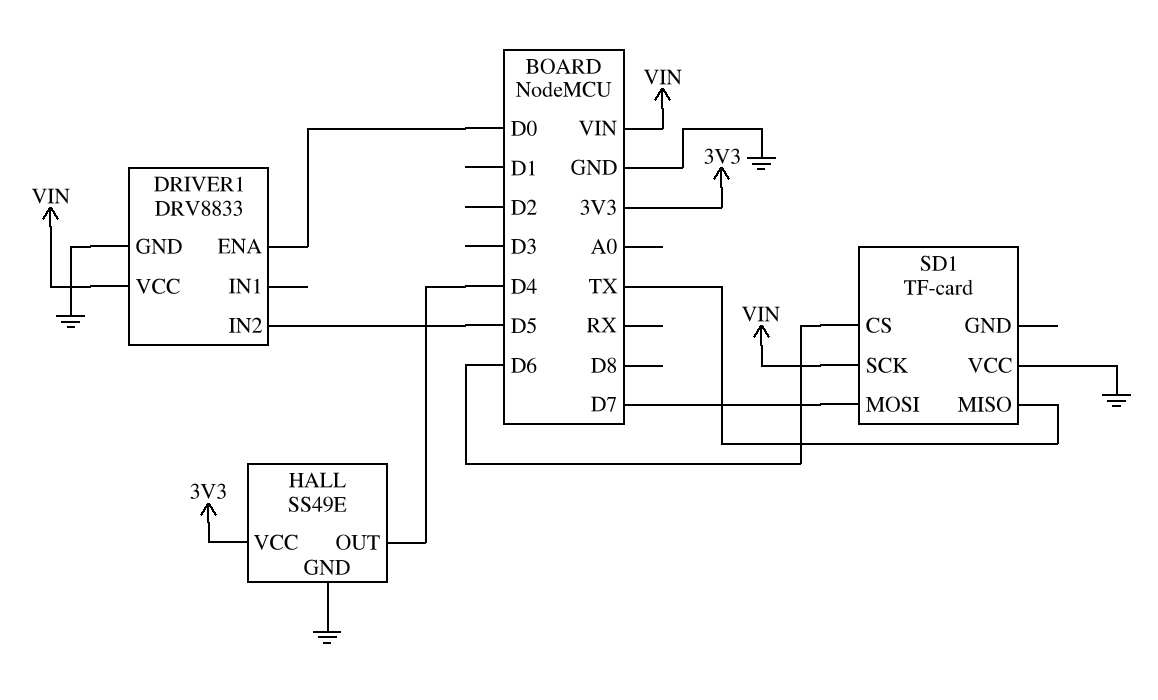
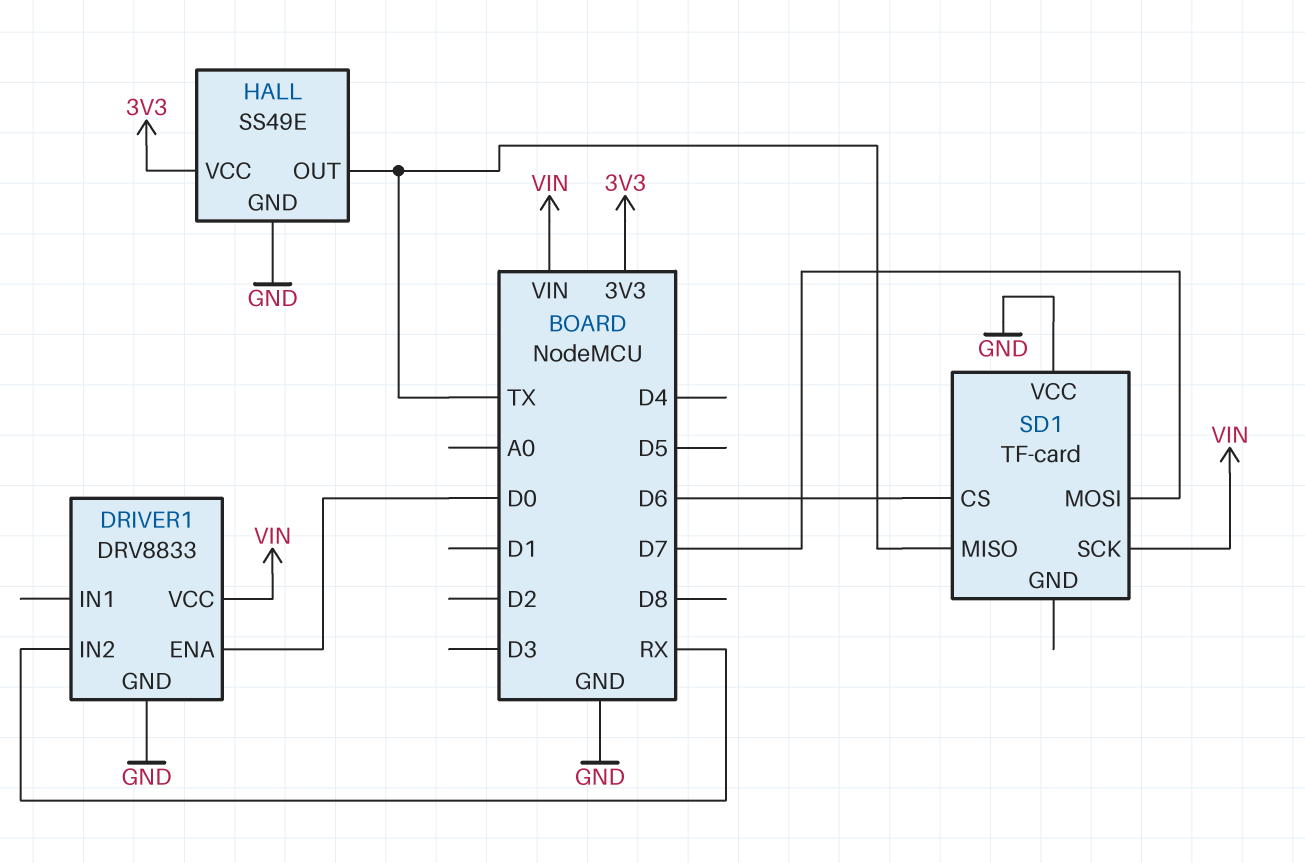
DRIVER1 pin IN2: D5 -> RX
HALL pin OUT: D4 -> TX

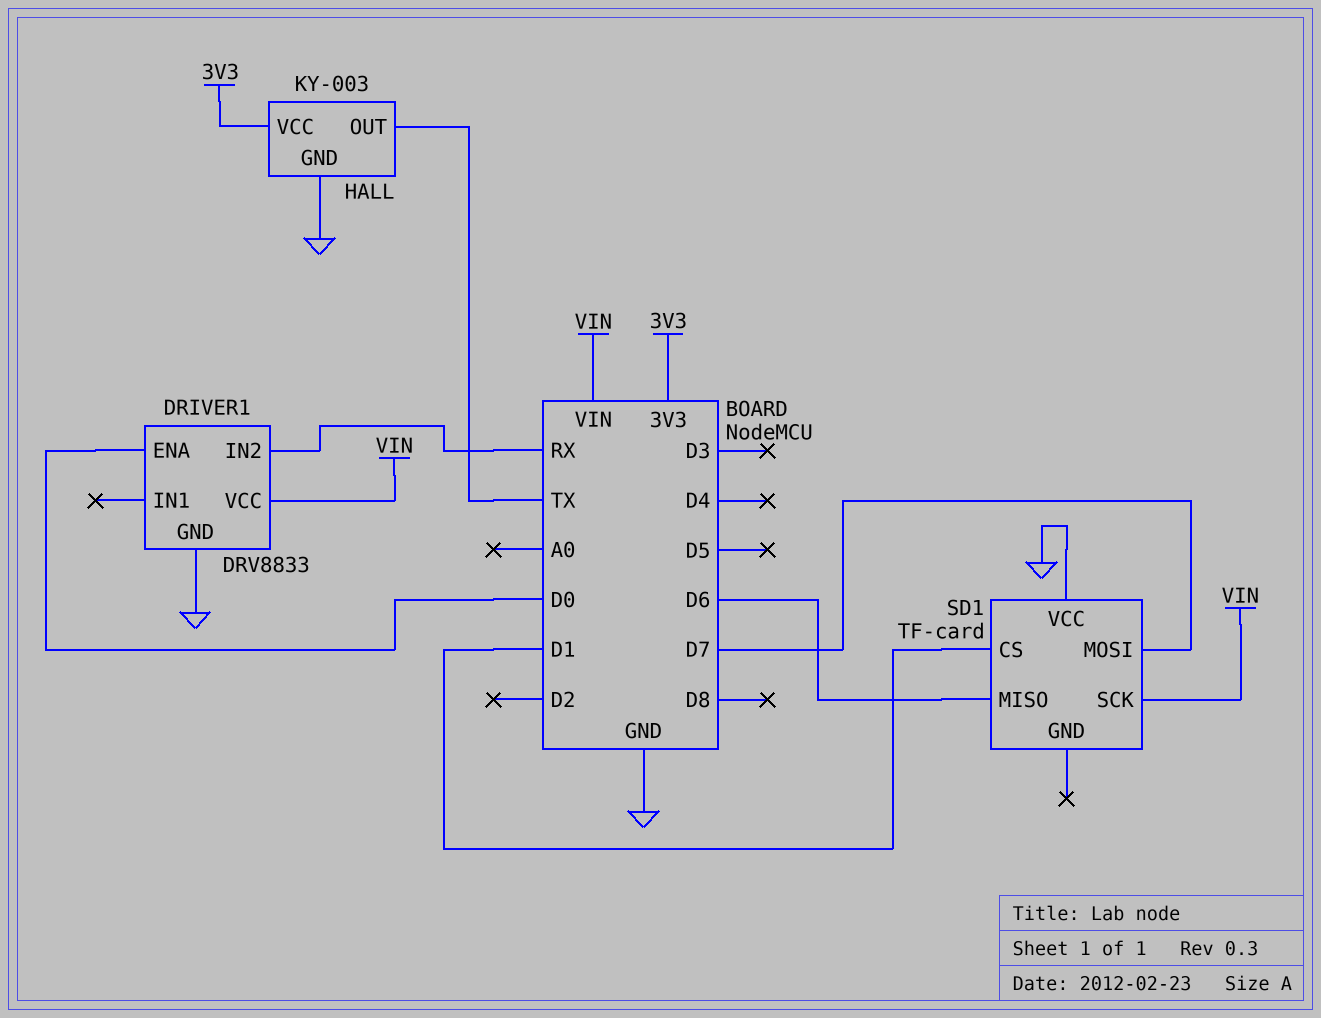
HALL: SS49E -> KY-003
SD1 pin CS: D6 -> D1
SD1 pin MISO: TX -> D6

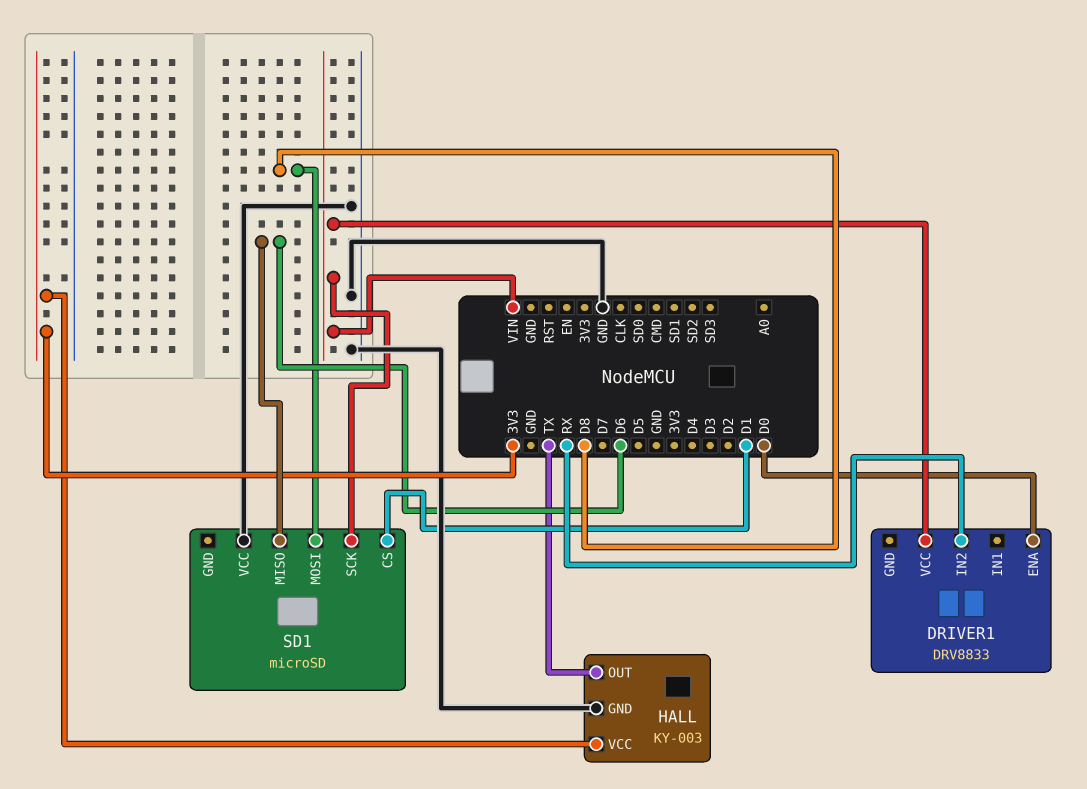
DRIVER1 pin GND: GND -> none
SD1: TF-card -> microSD
SD1 pin MOSI: D7 -> D8

